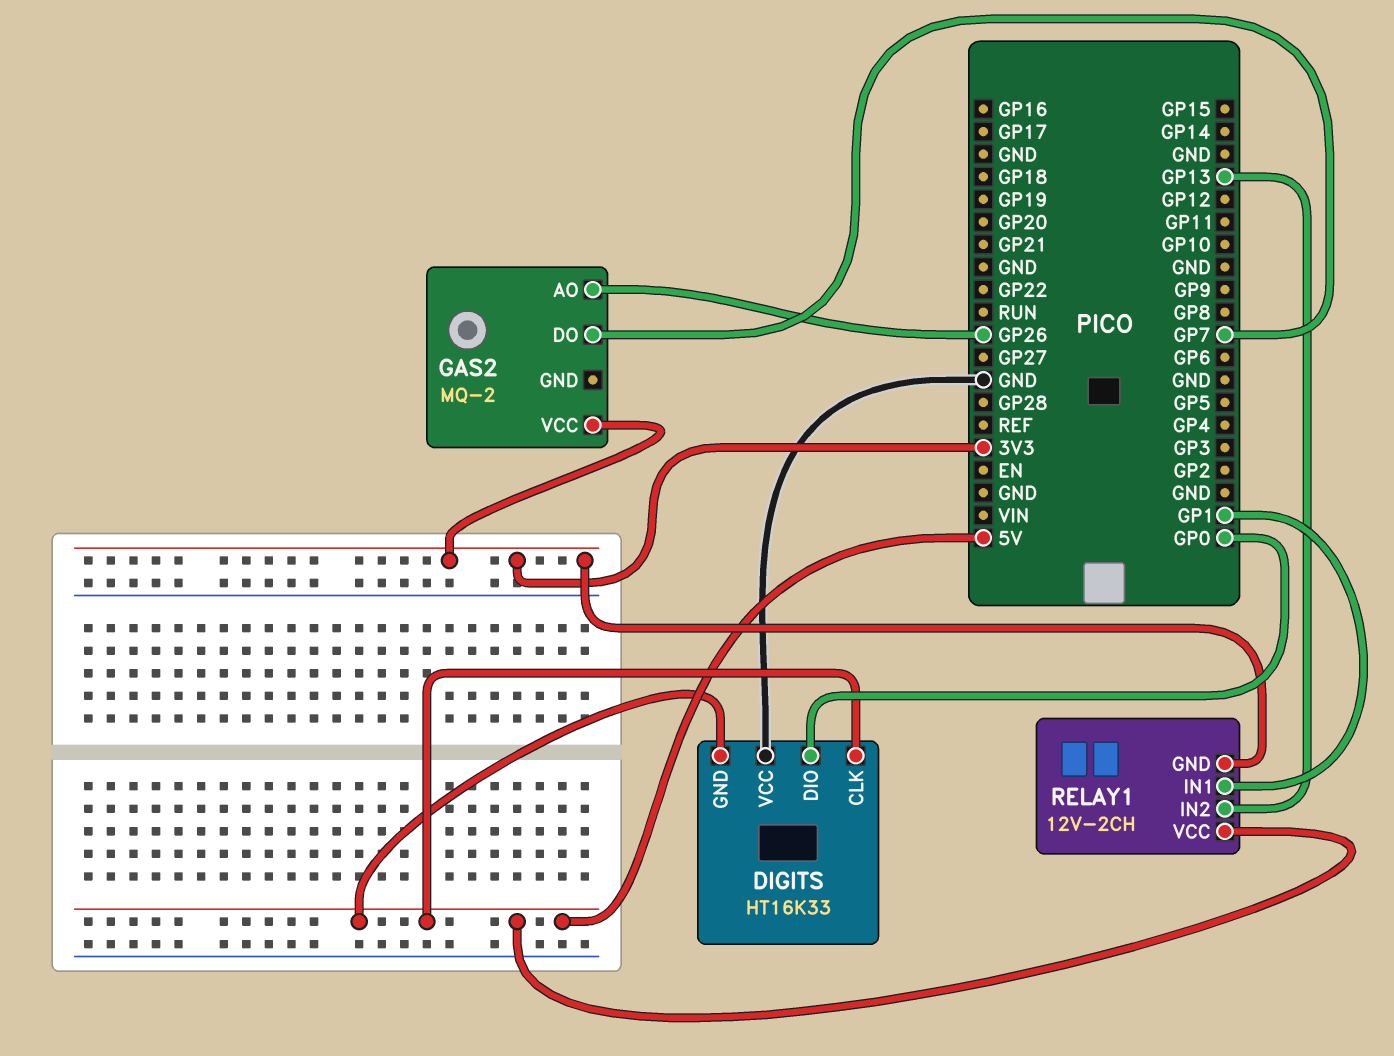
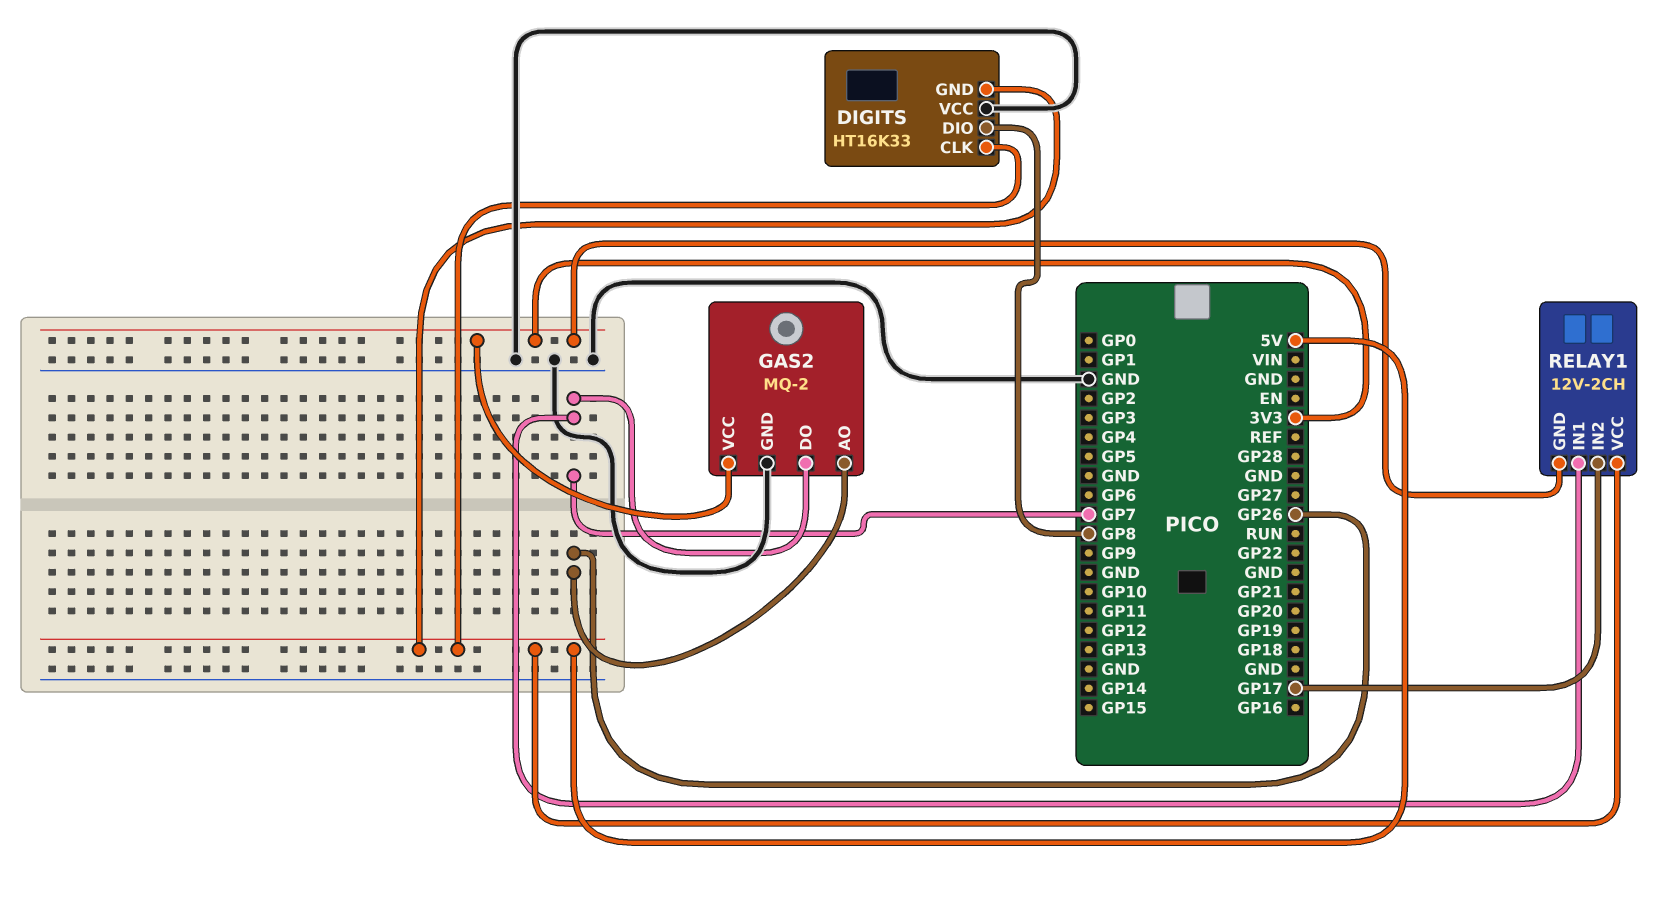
DIGITS pin DIO: GP0 -> GP8
GAS2 pin GND: none -> GND
RELAY1 pin IN1: GP1 -> GP7
RELAY1 pin IN2: GP13 -> GP17

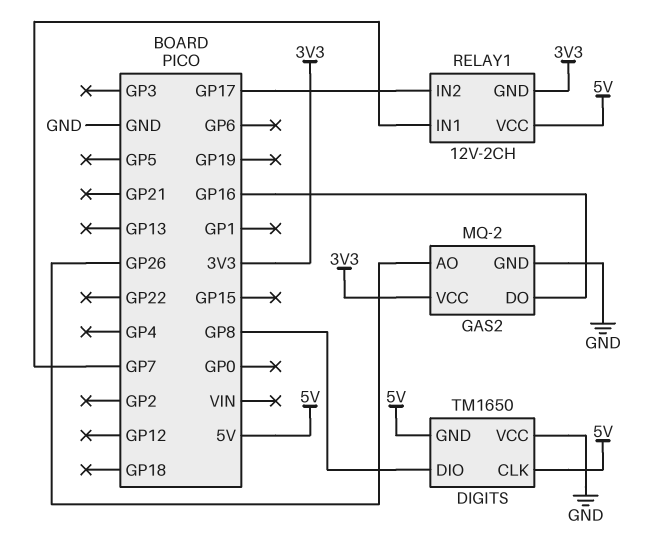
DIGITS: HT16K33 -> TM1650
GAS2 pin DO: GP7 -> GP16

